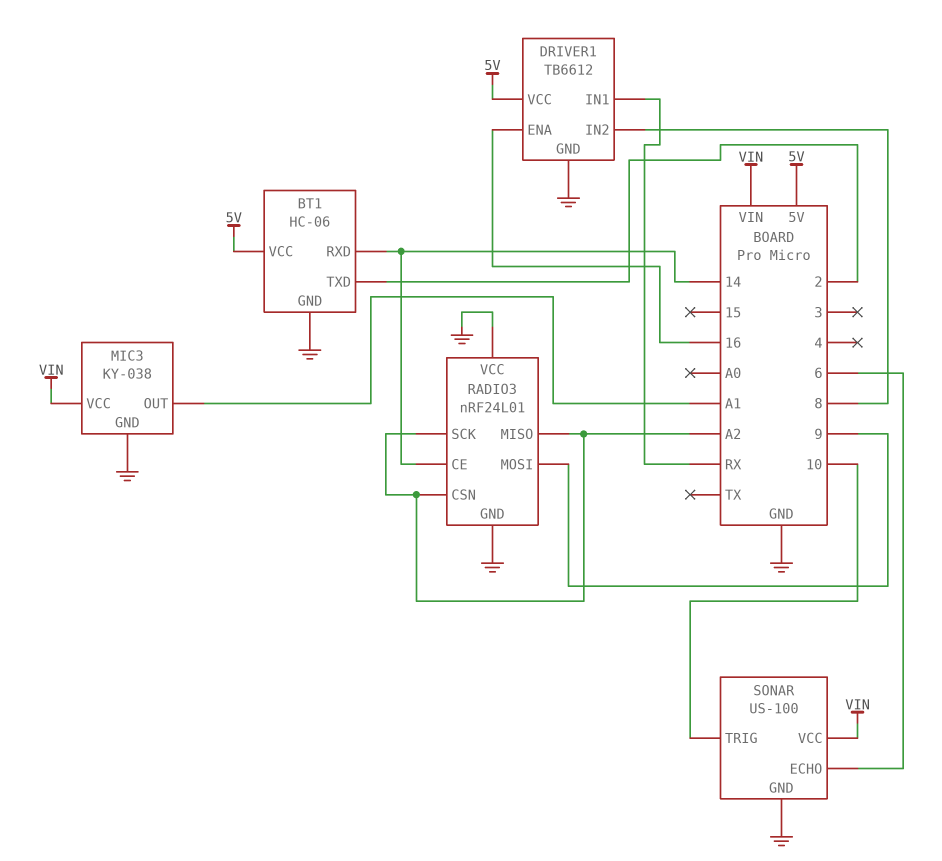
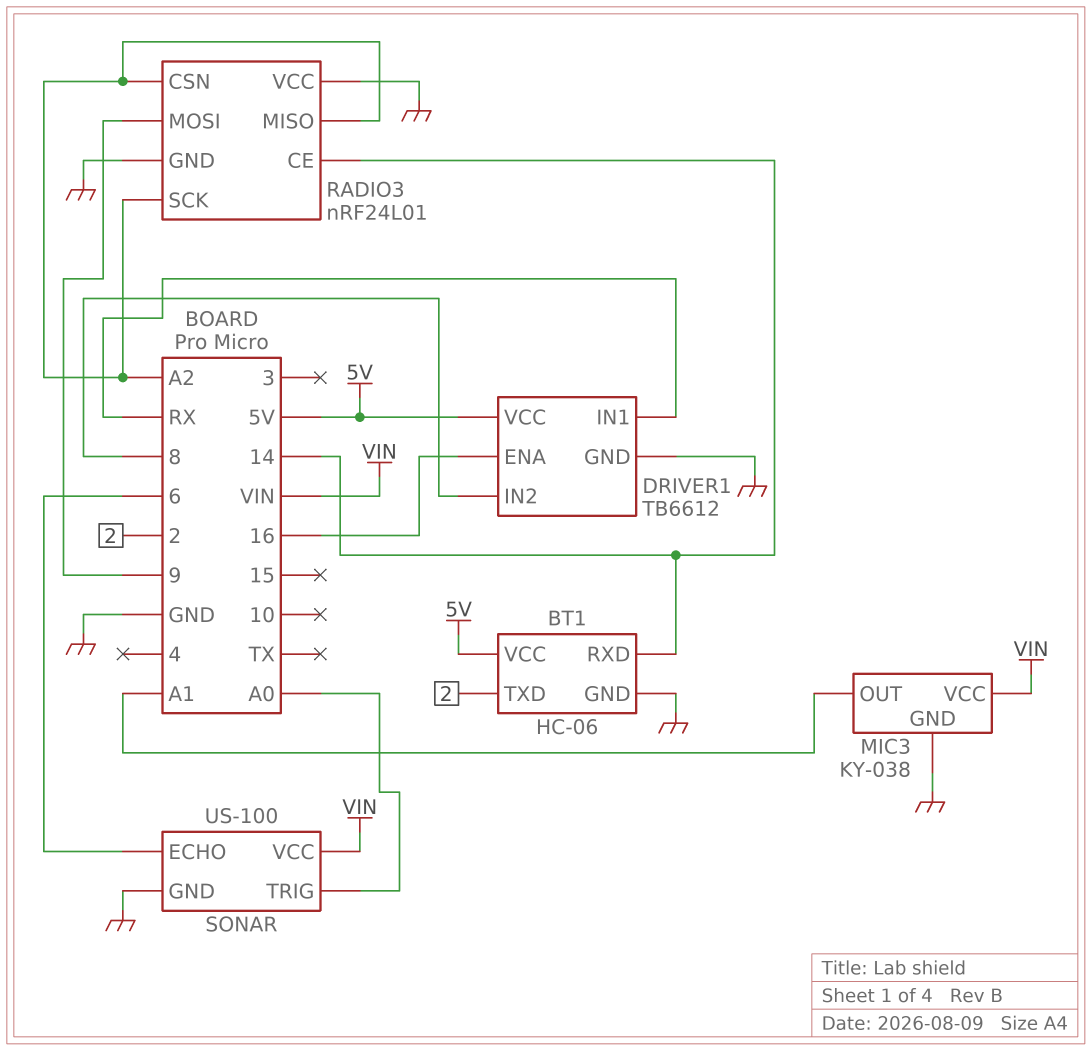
SONAR pin TRIG: 10 -> A0

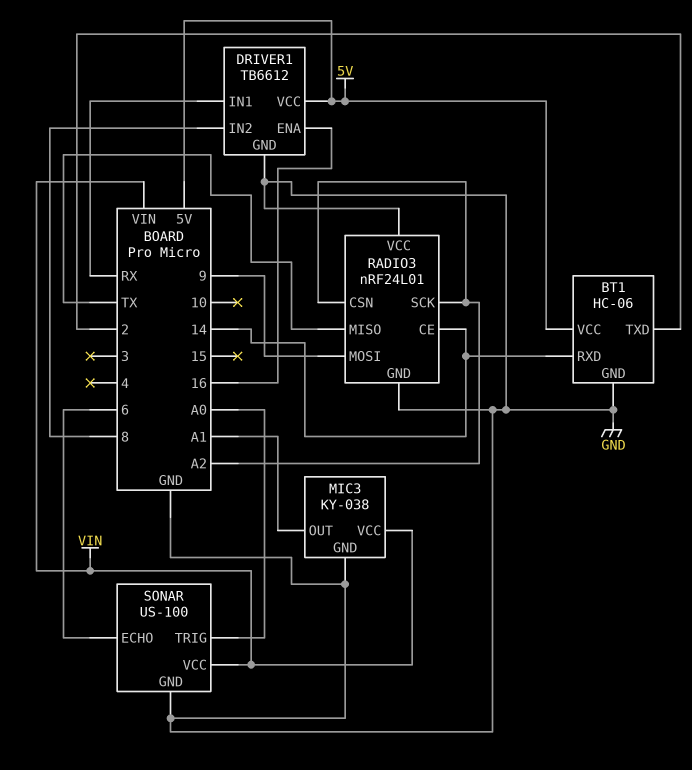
RADIO3 pin MISO: A2 -> TX

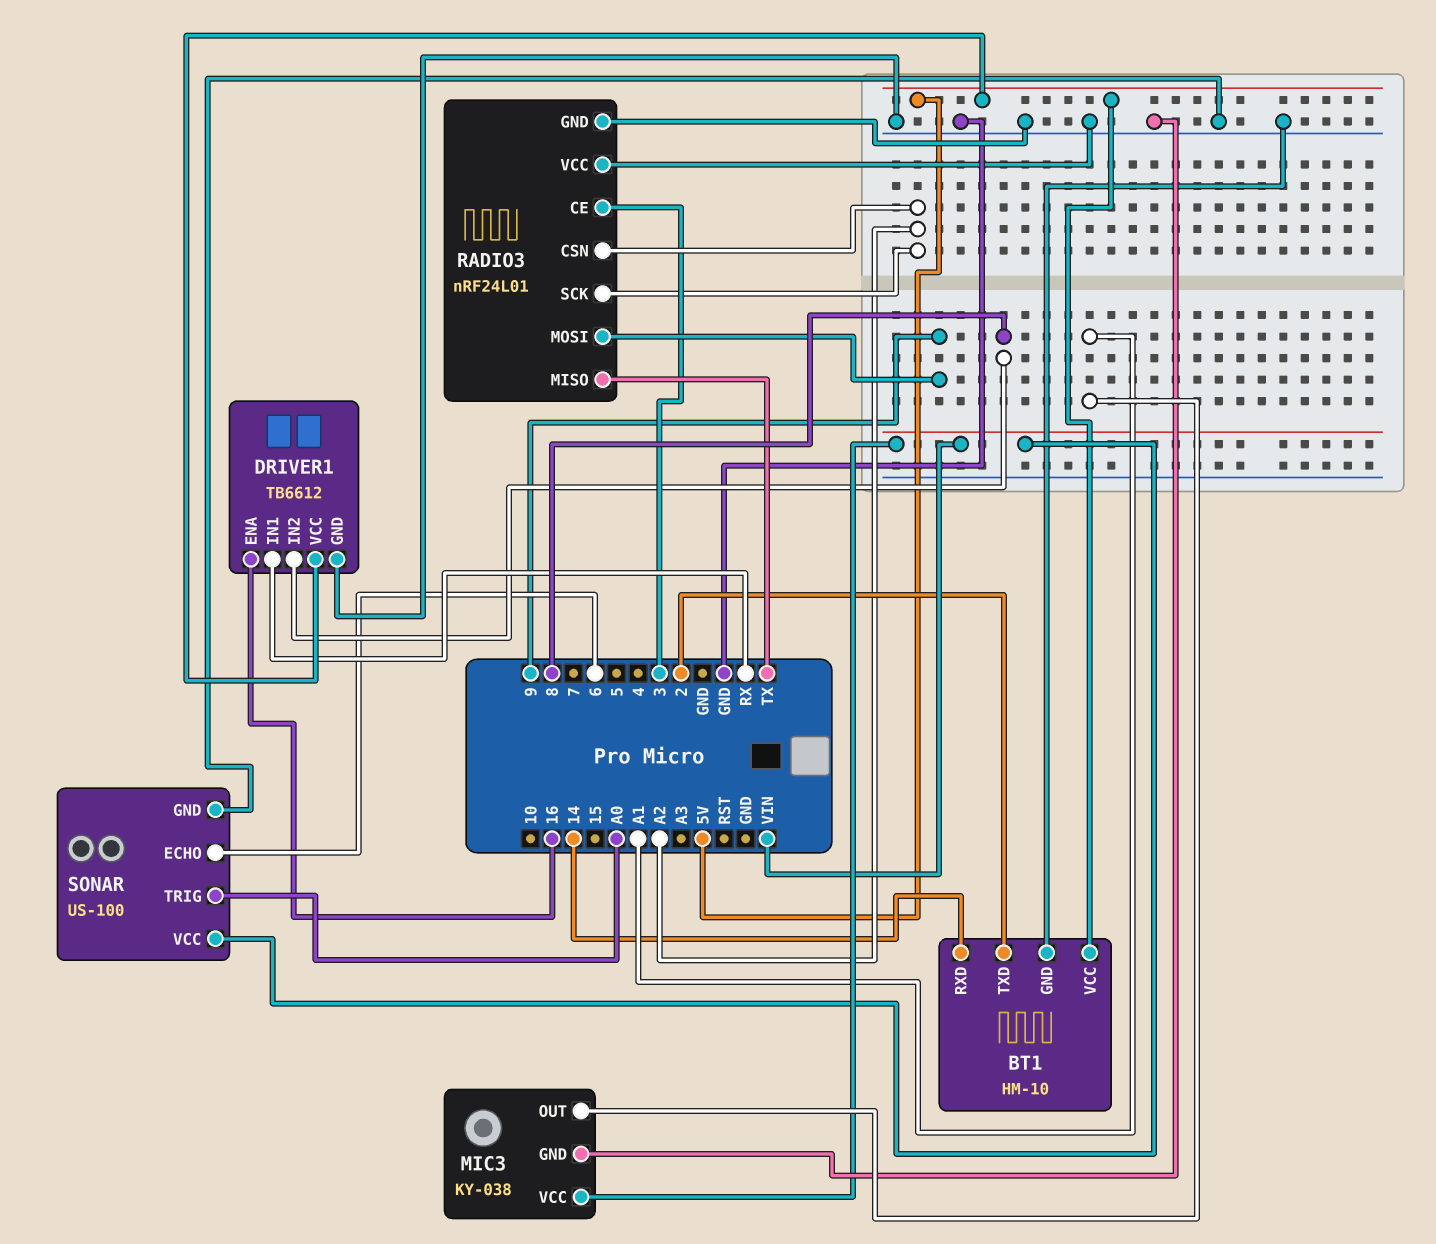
BT1: HC-06 -> HM-10
RADIO3 pin CE: 14 -> 3

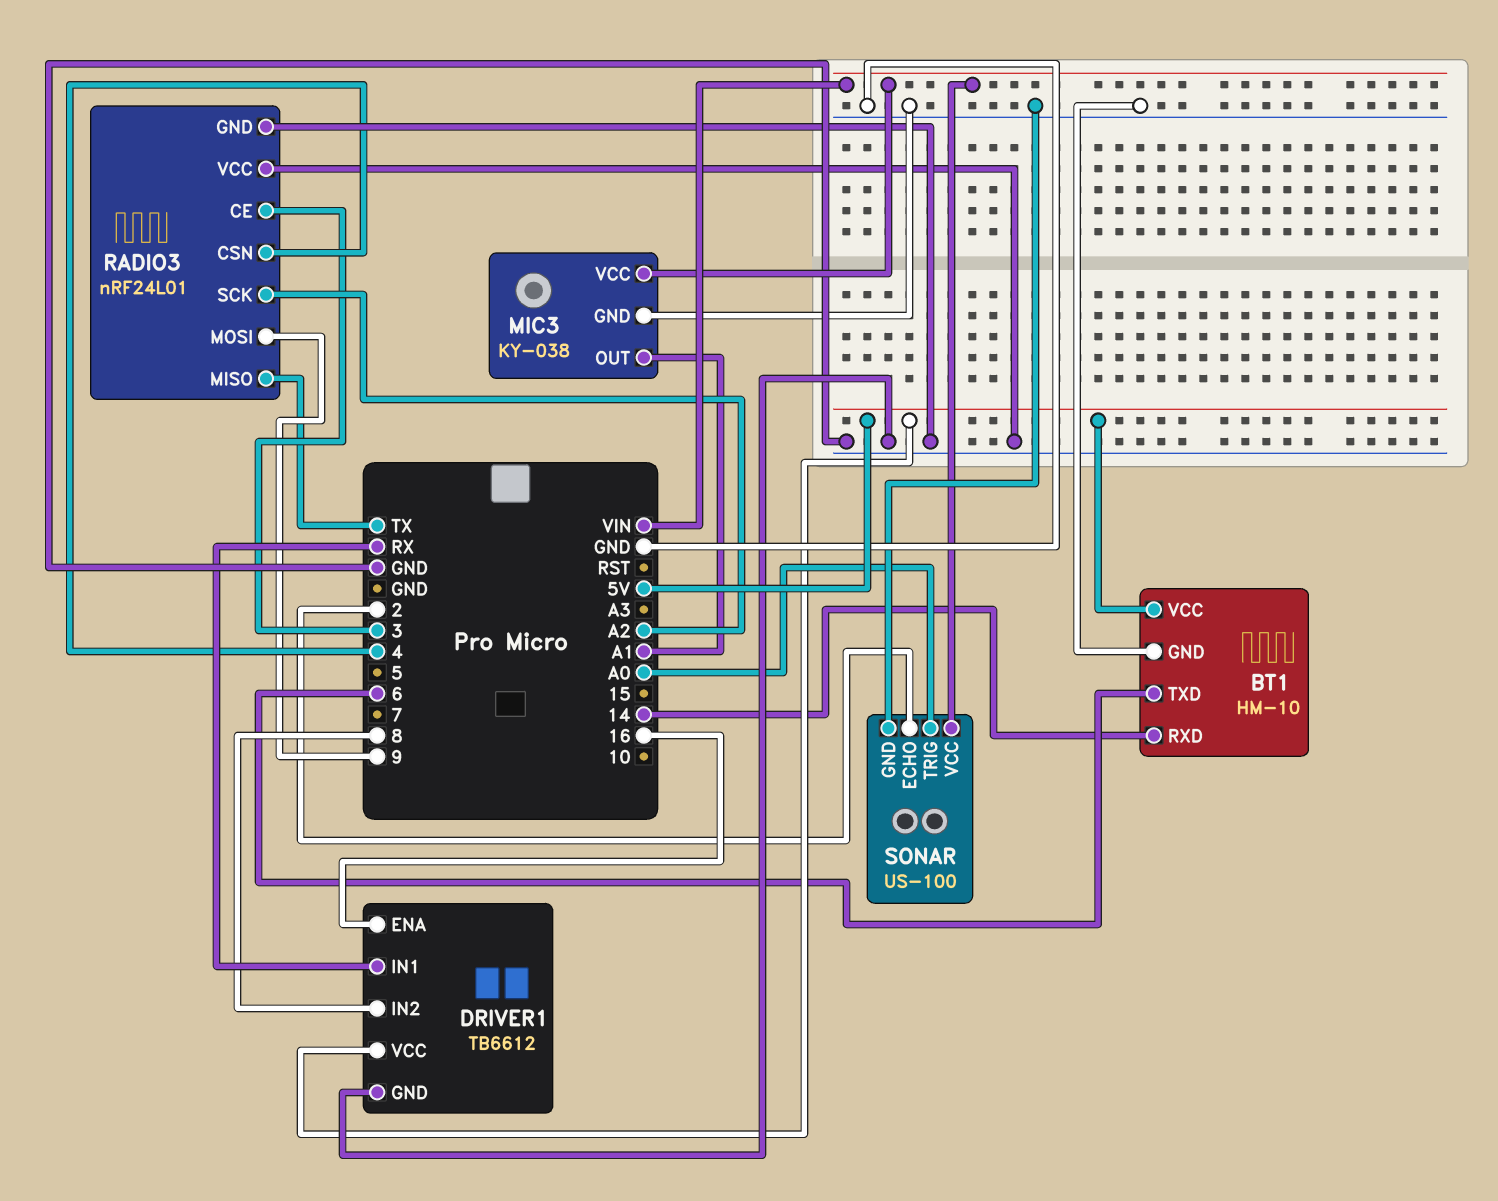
BT1 pin TXD: 2 -> 6
RADIO3 pin CSN: A2 -> 4
SONAR pin ECHO: 6 -> 2

